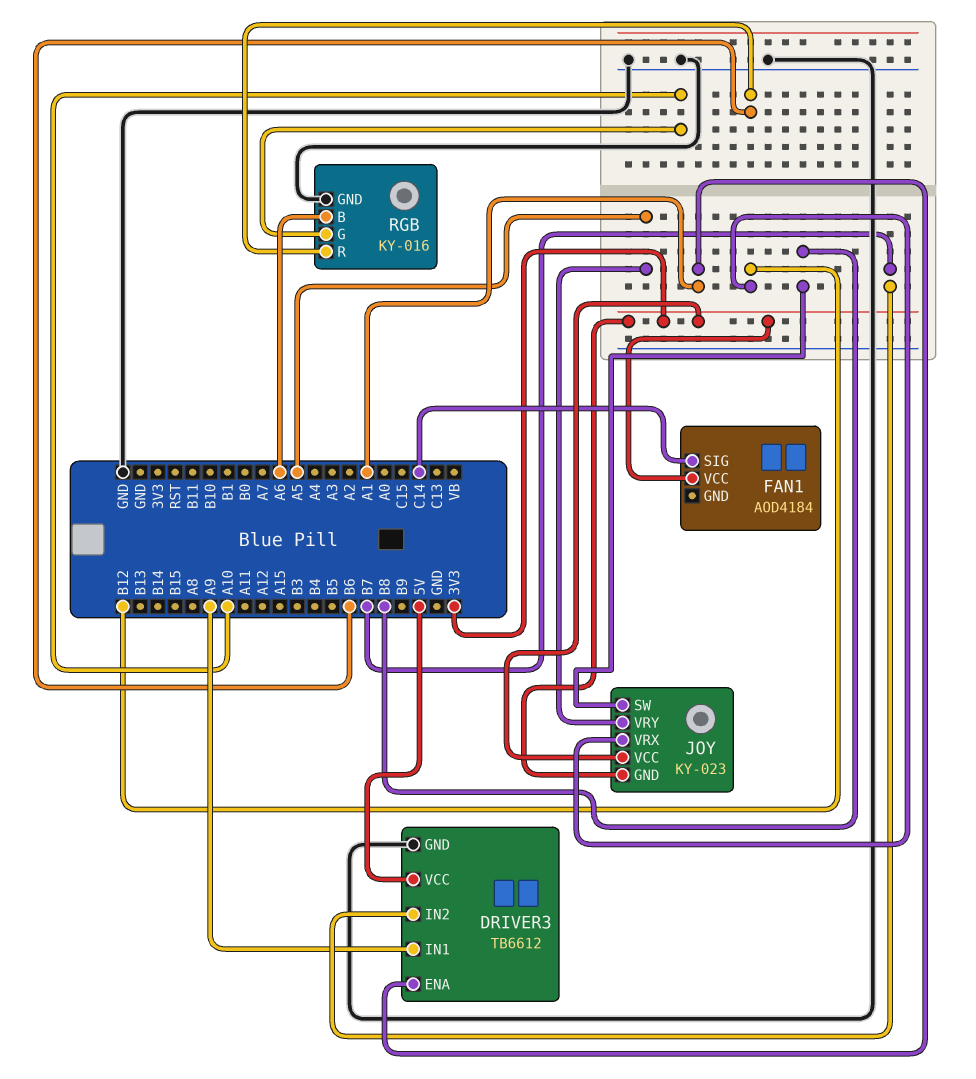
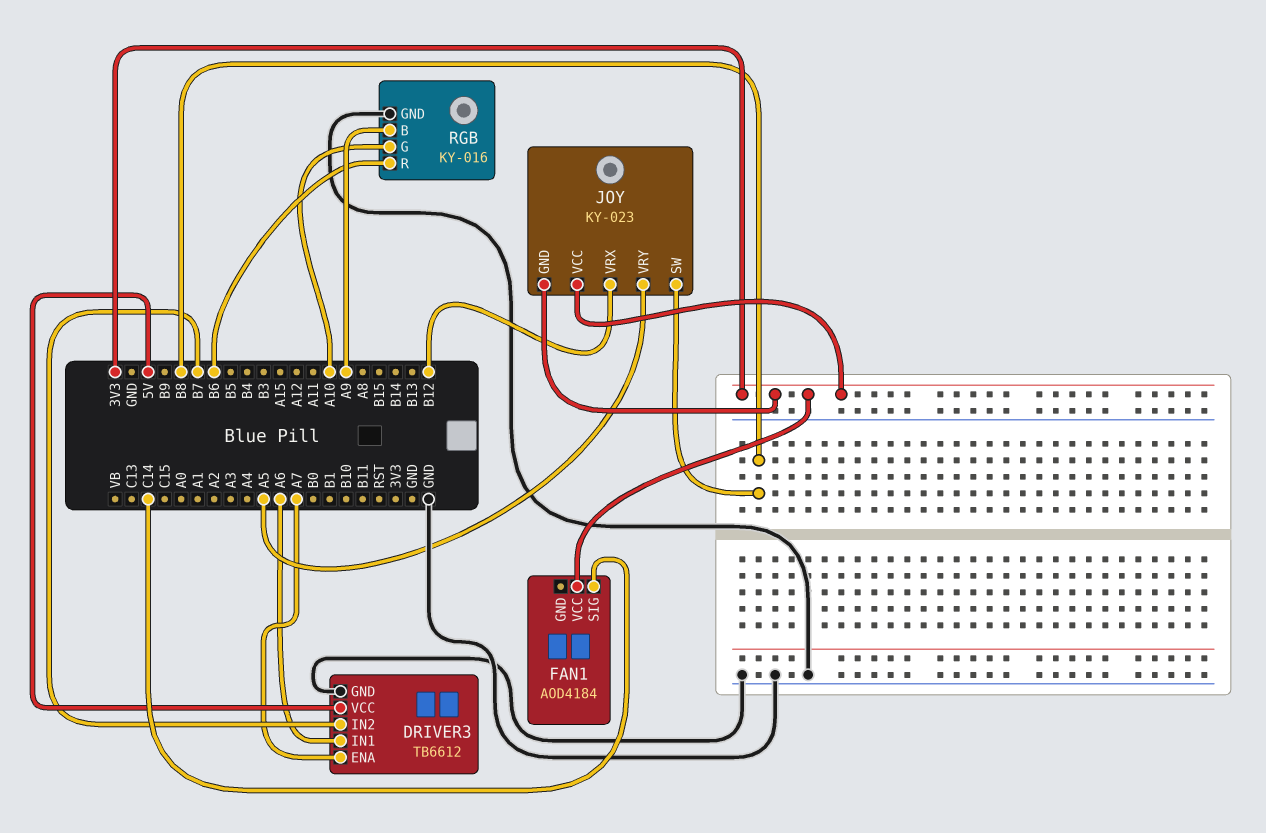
DRIVER3 pin ENA: A1 -> A7
DRIVER3 pin IN1: A9 -> A6
RGB pin B: A6 -> A9

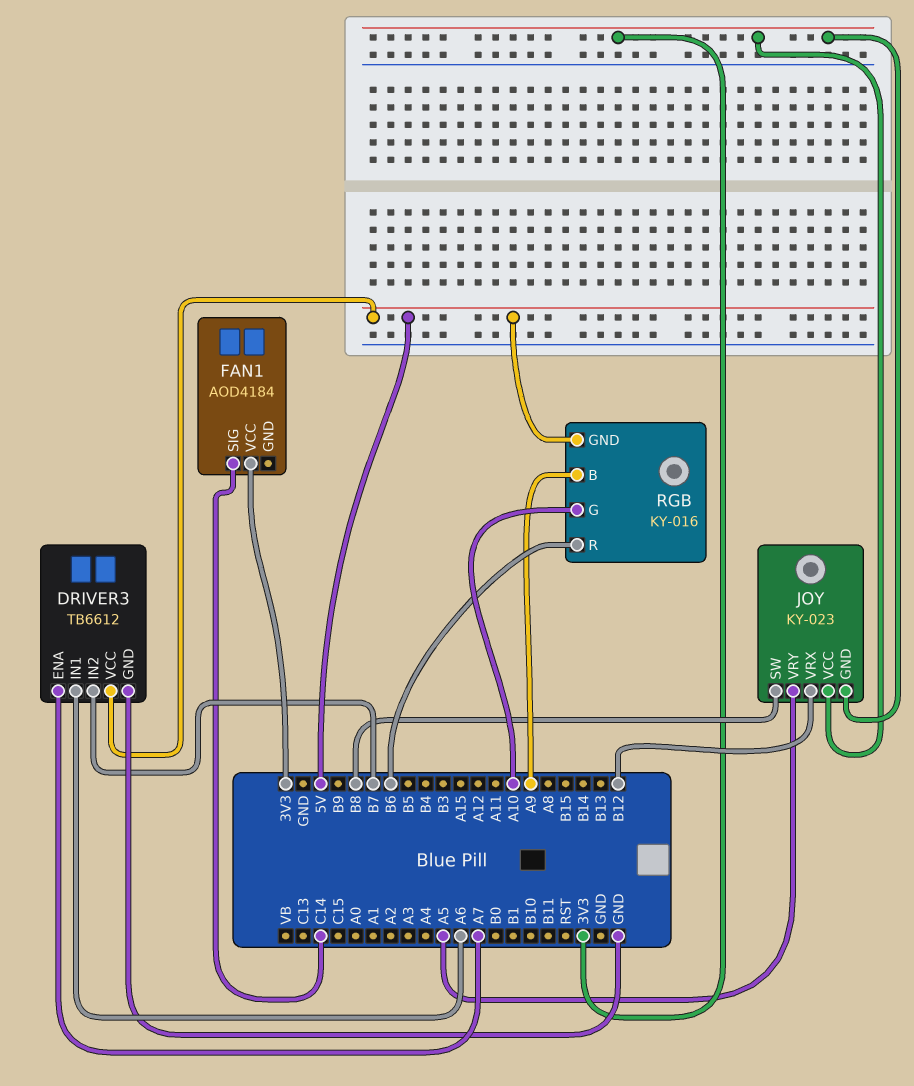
RGB pin GND: GND -> 5V

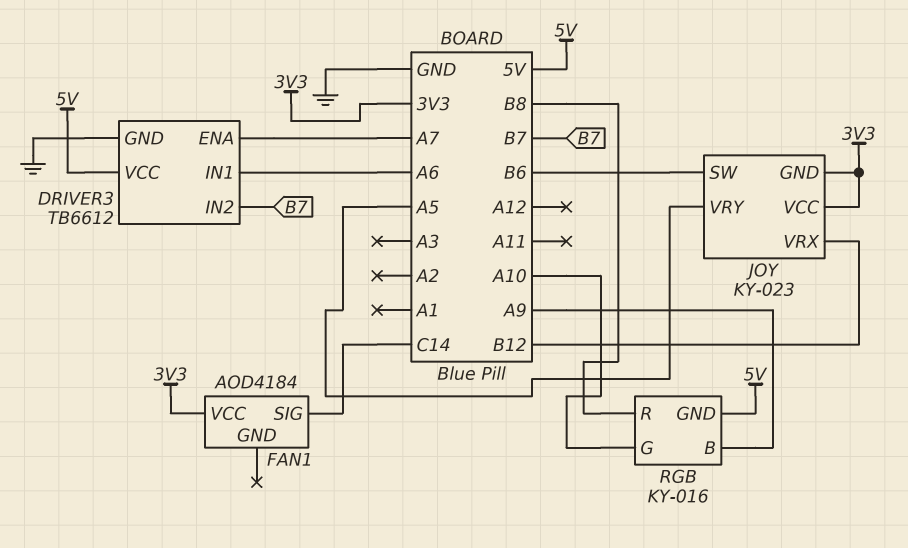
JOY pin SW: B8 -> B6
RGB pin R: B6 -> B8

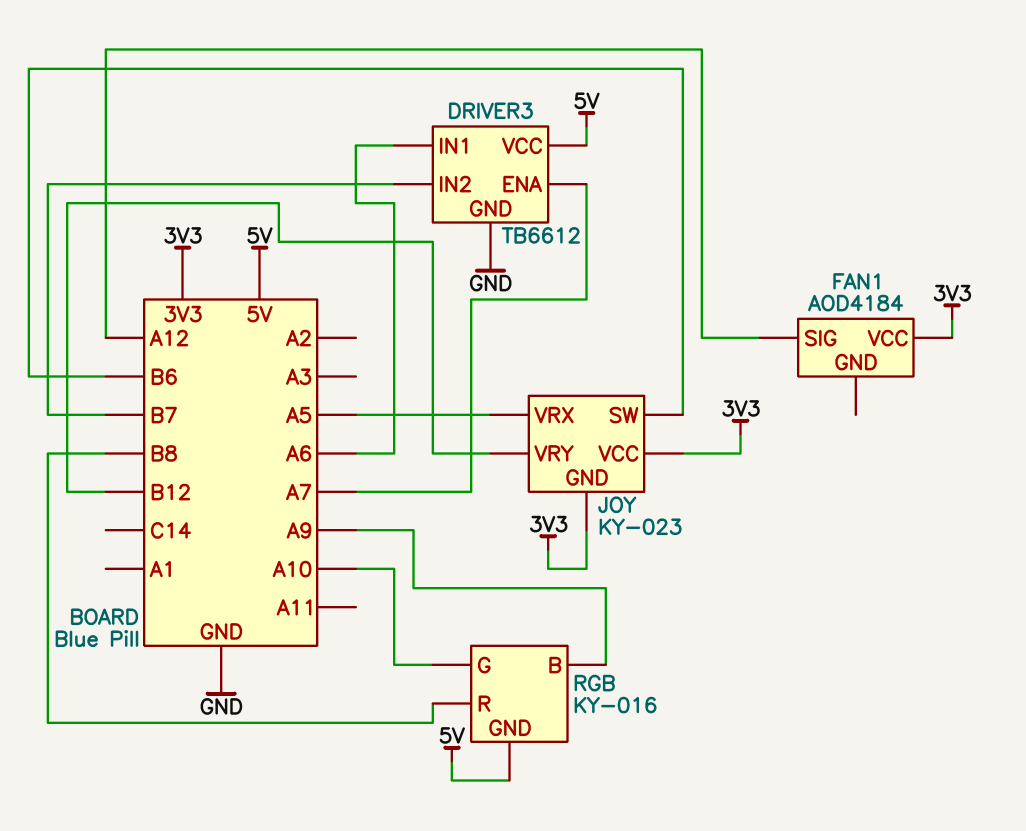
FAN1 pin SIG: C14 -> A12
JOY pin VRX: B12 -> A5
JOY pin VRY: A5 -> B12

